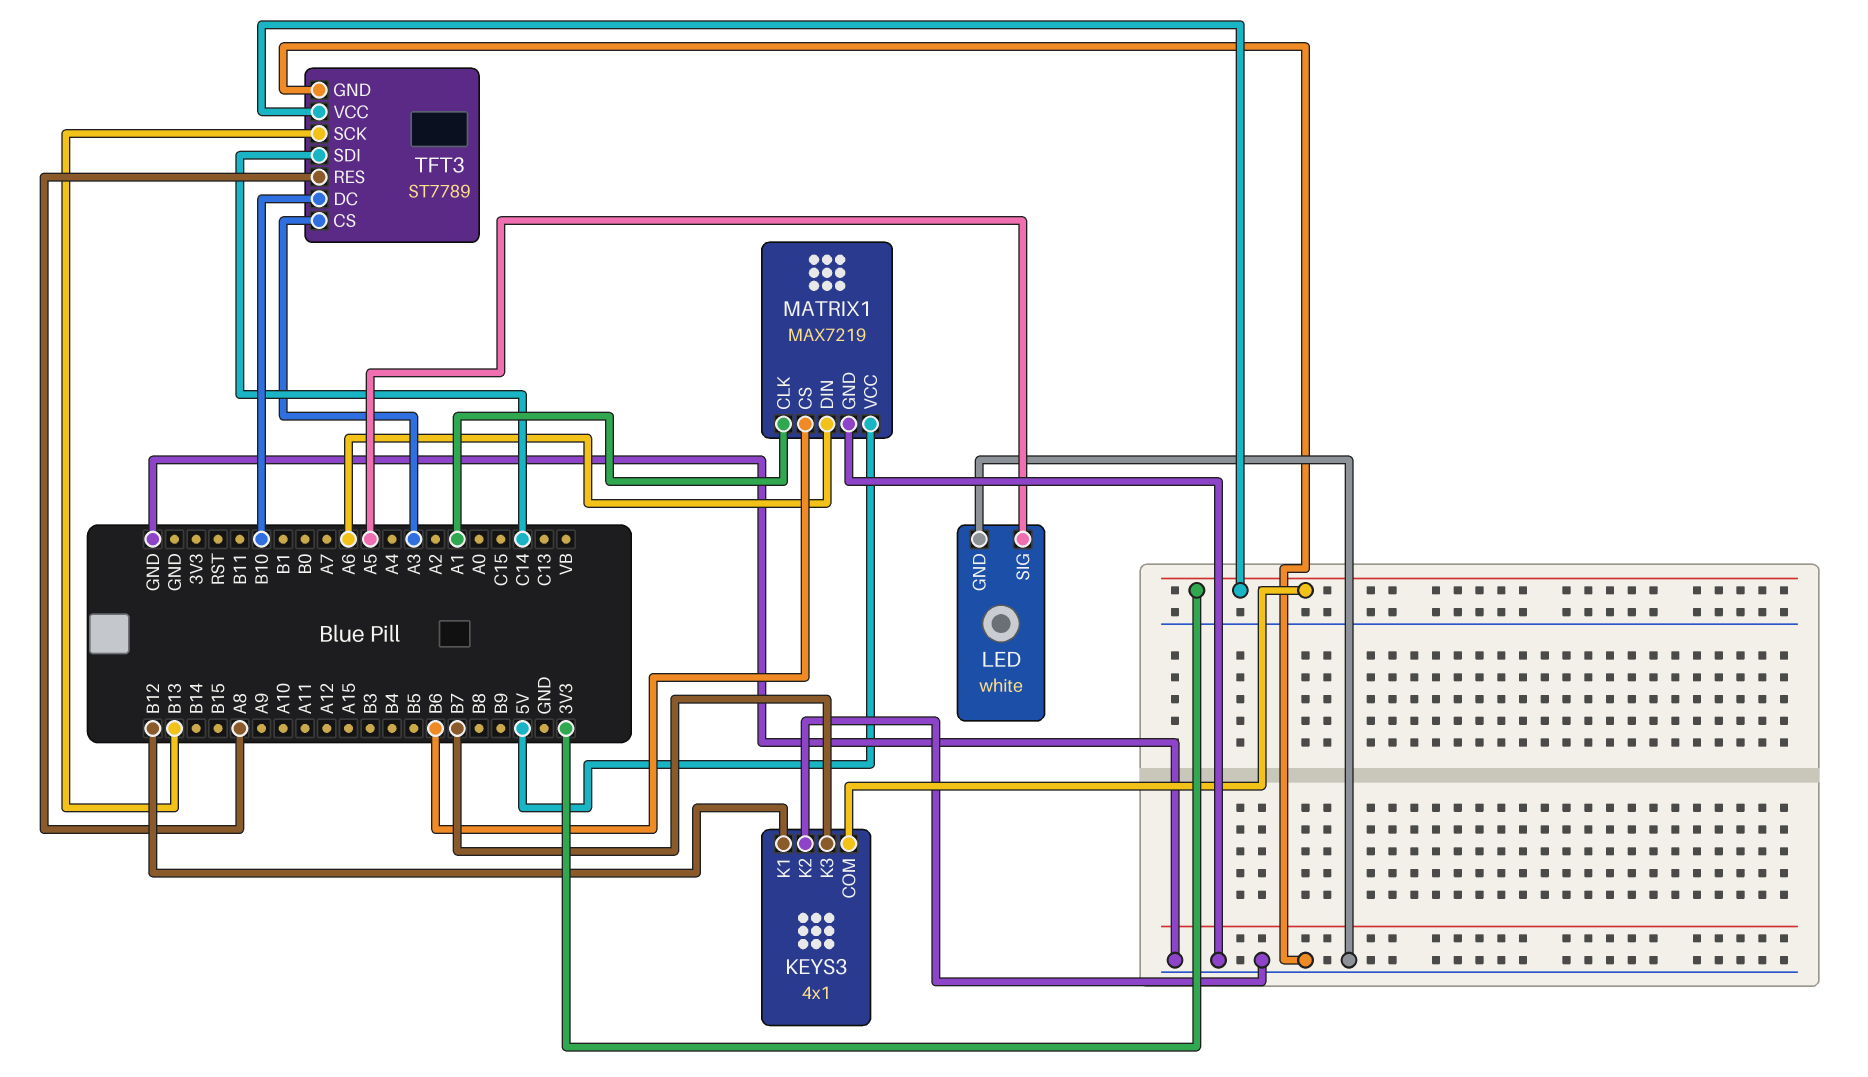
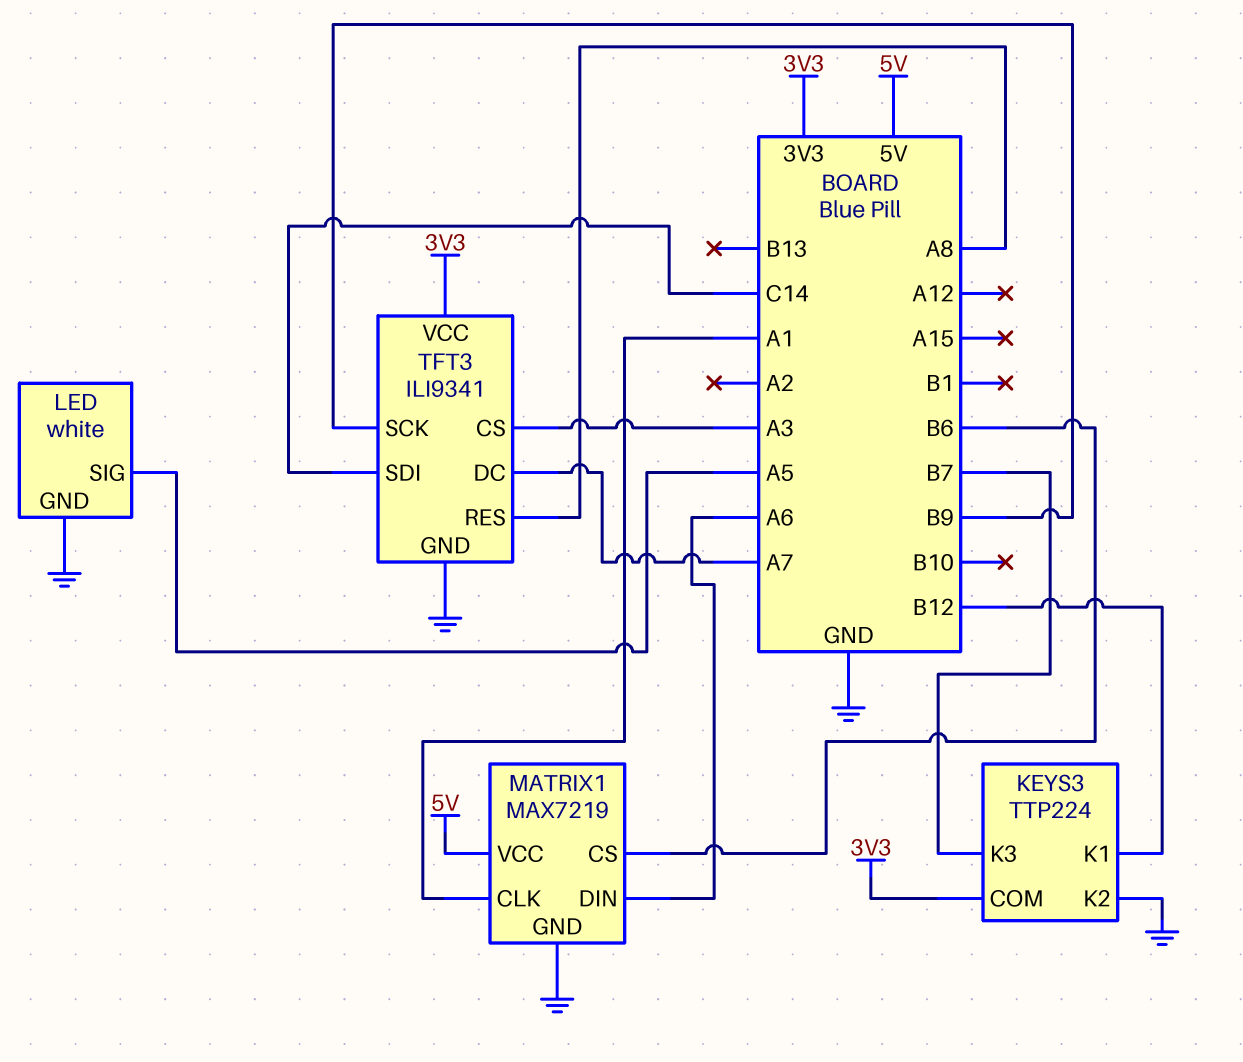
KEYS3: 4x1 -> TTP224
TFT3: ST7789 -> ILI9341
TFT3 pin DC: B10 -> A7
TFT3 pin SCK: B13 -> B9

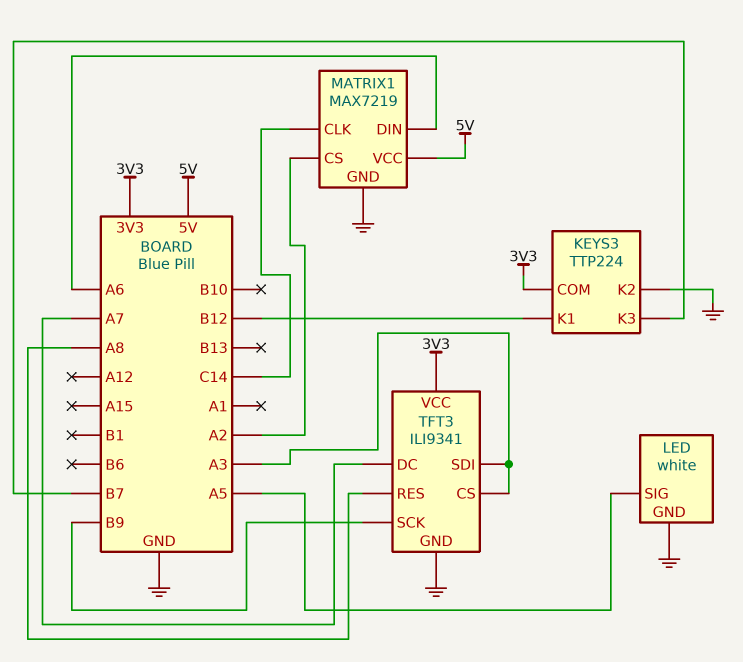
MATRIX1 pin CLK: A1 -> C14
MATRIX1 pin CS: B6 -> A2
TFT3 pin SDI: C14 -> A3

